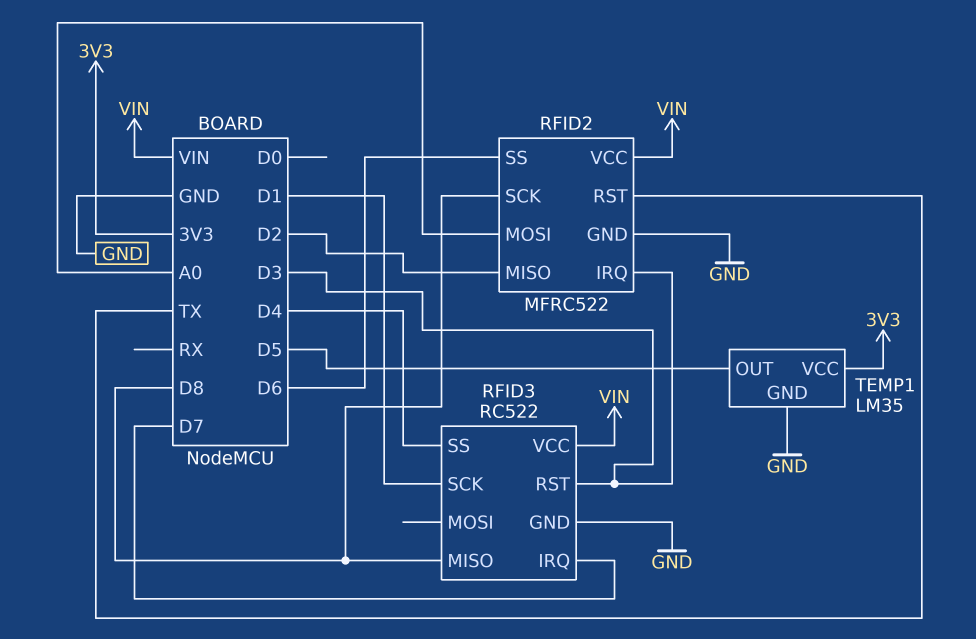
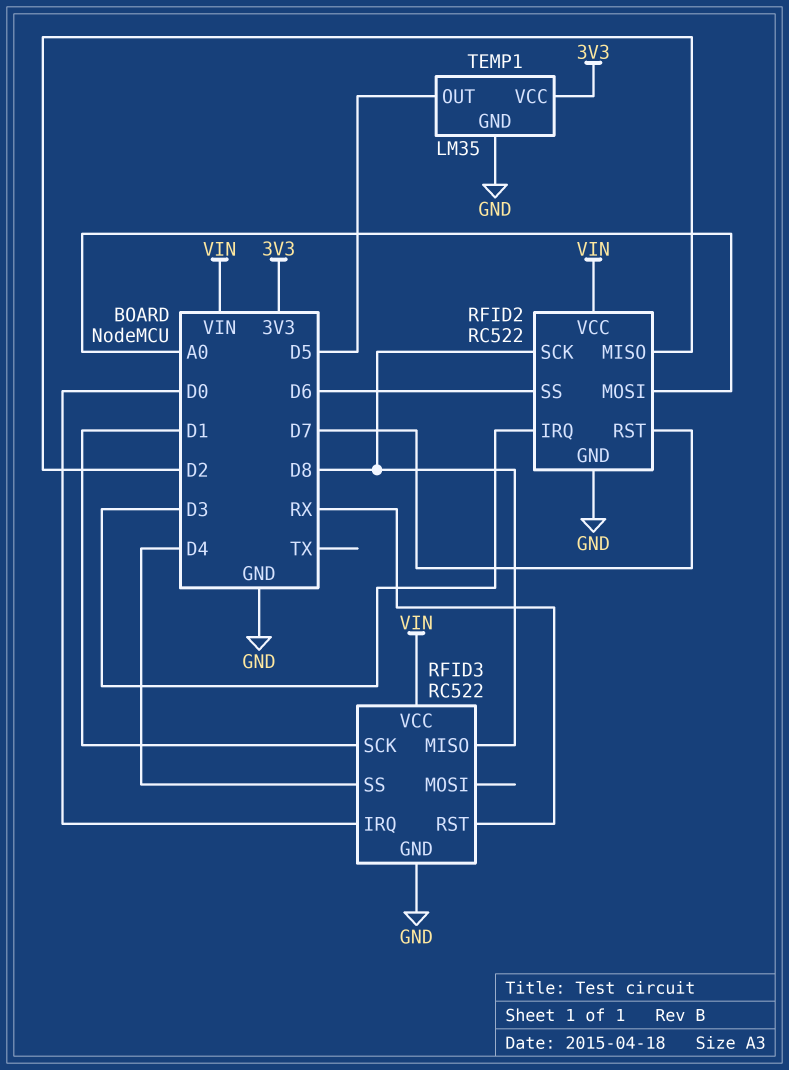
RFID2: MFRC522 -> RC522
RFID2 pin RST: TX -> D7
RFID3 pin IRQ: D7 -> D0
RFID3 pin RST: D3 -> RX

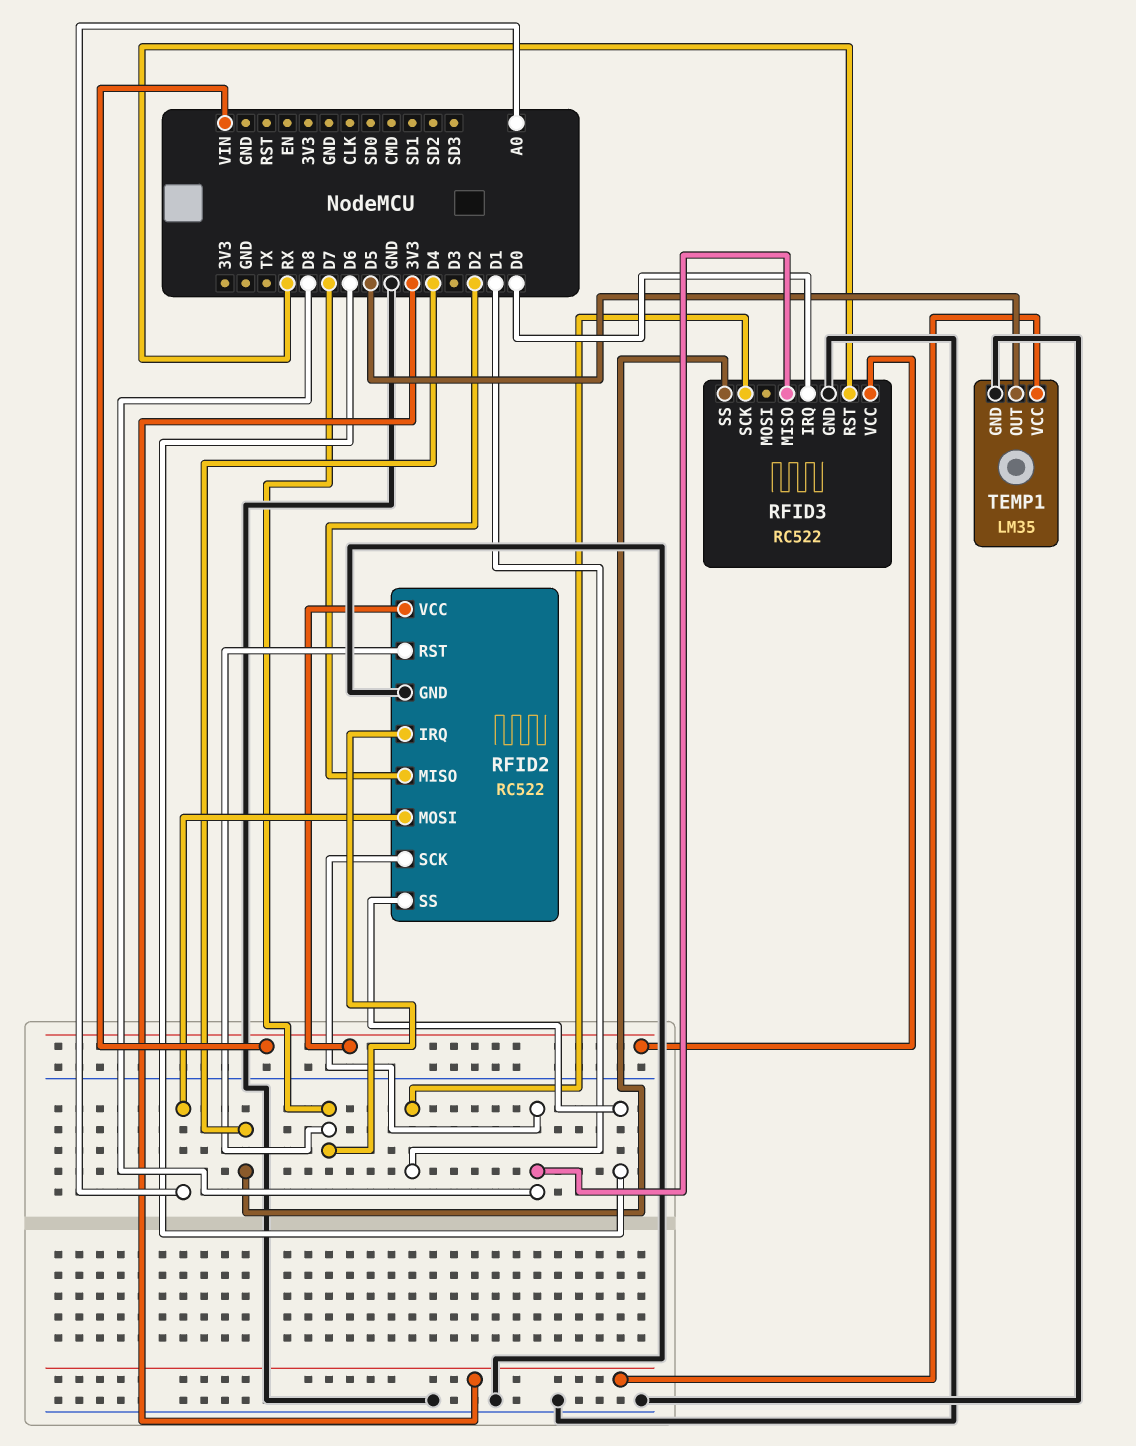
RFID2 pin IRQ: D3 -> D7

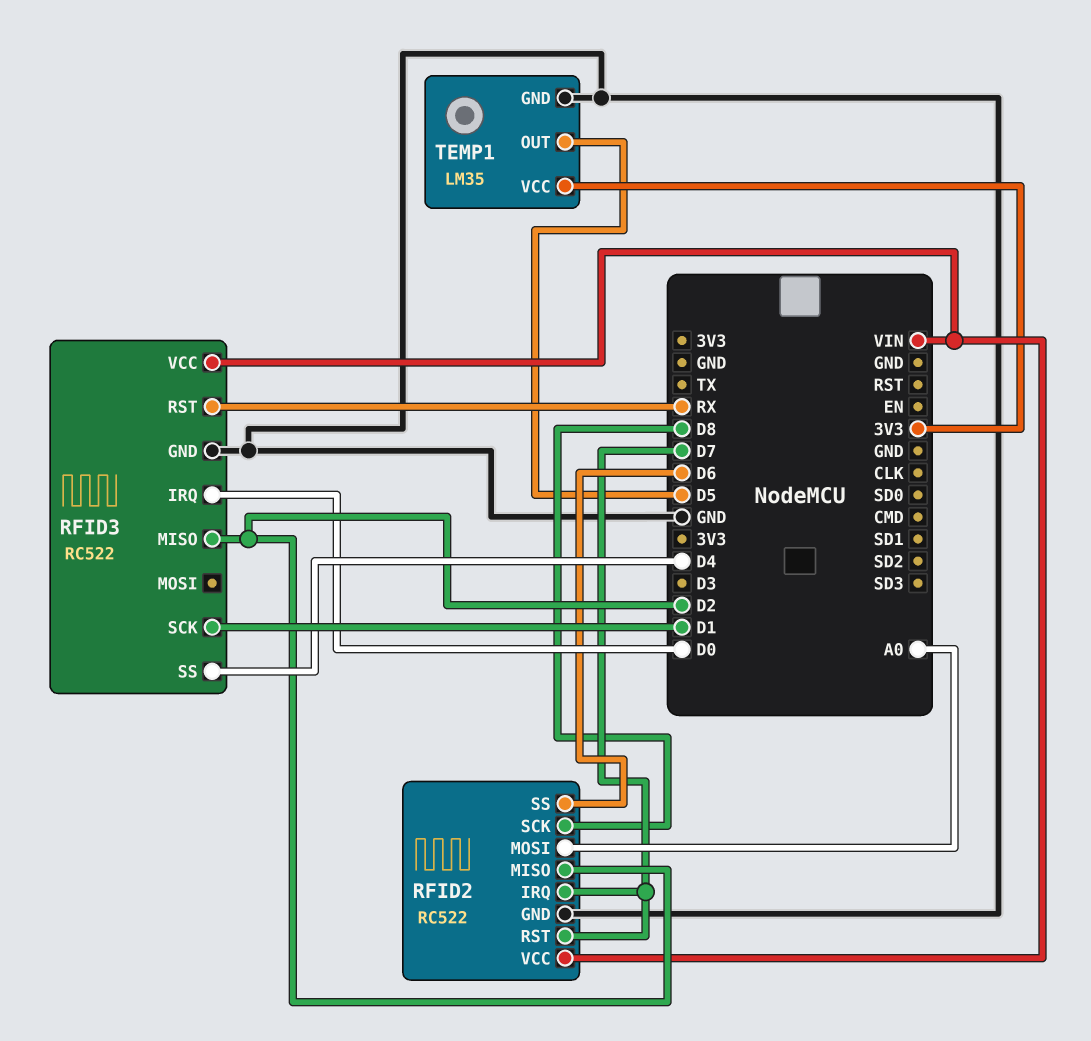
RFID3 pin MISO: D8 -> D2

